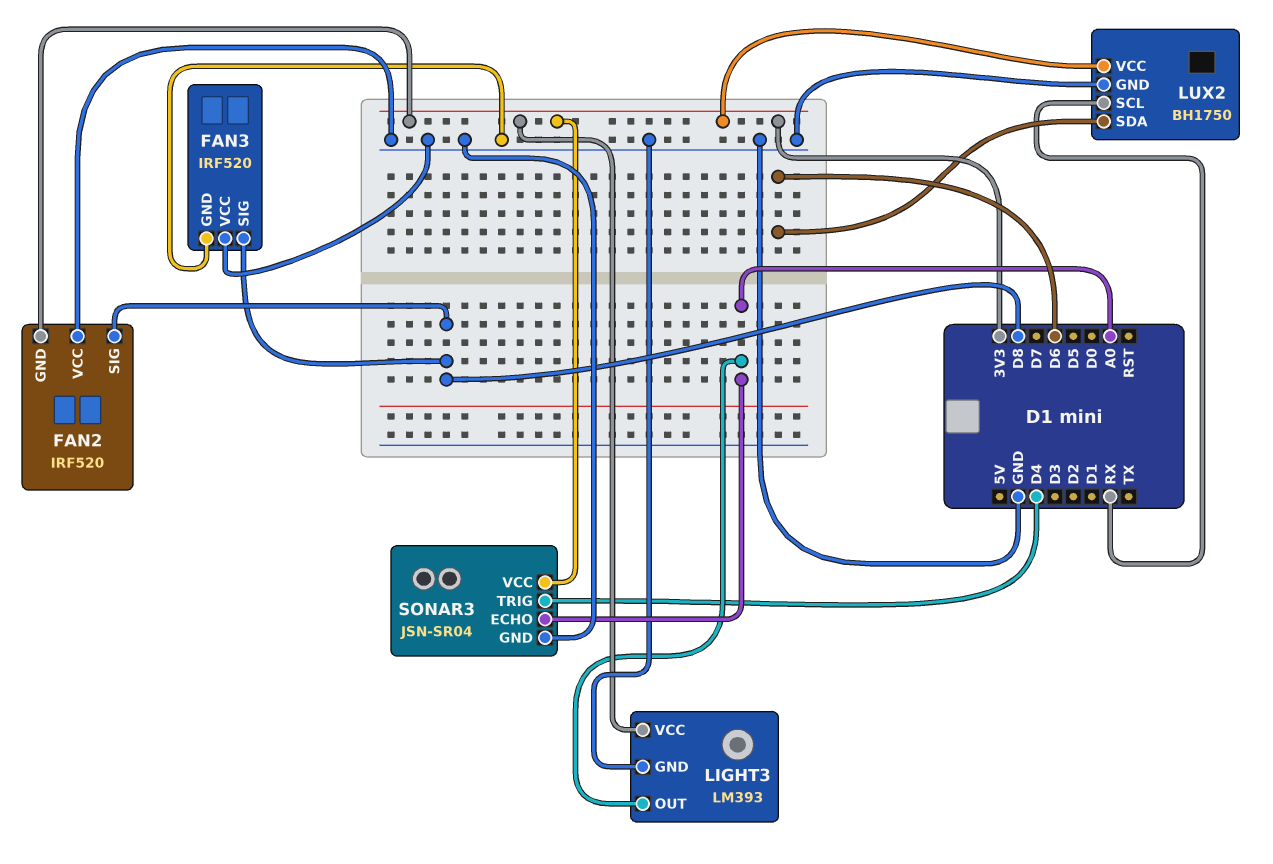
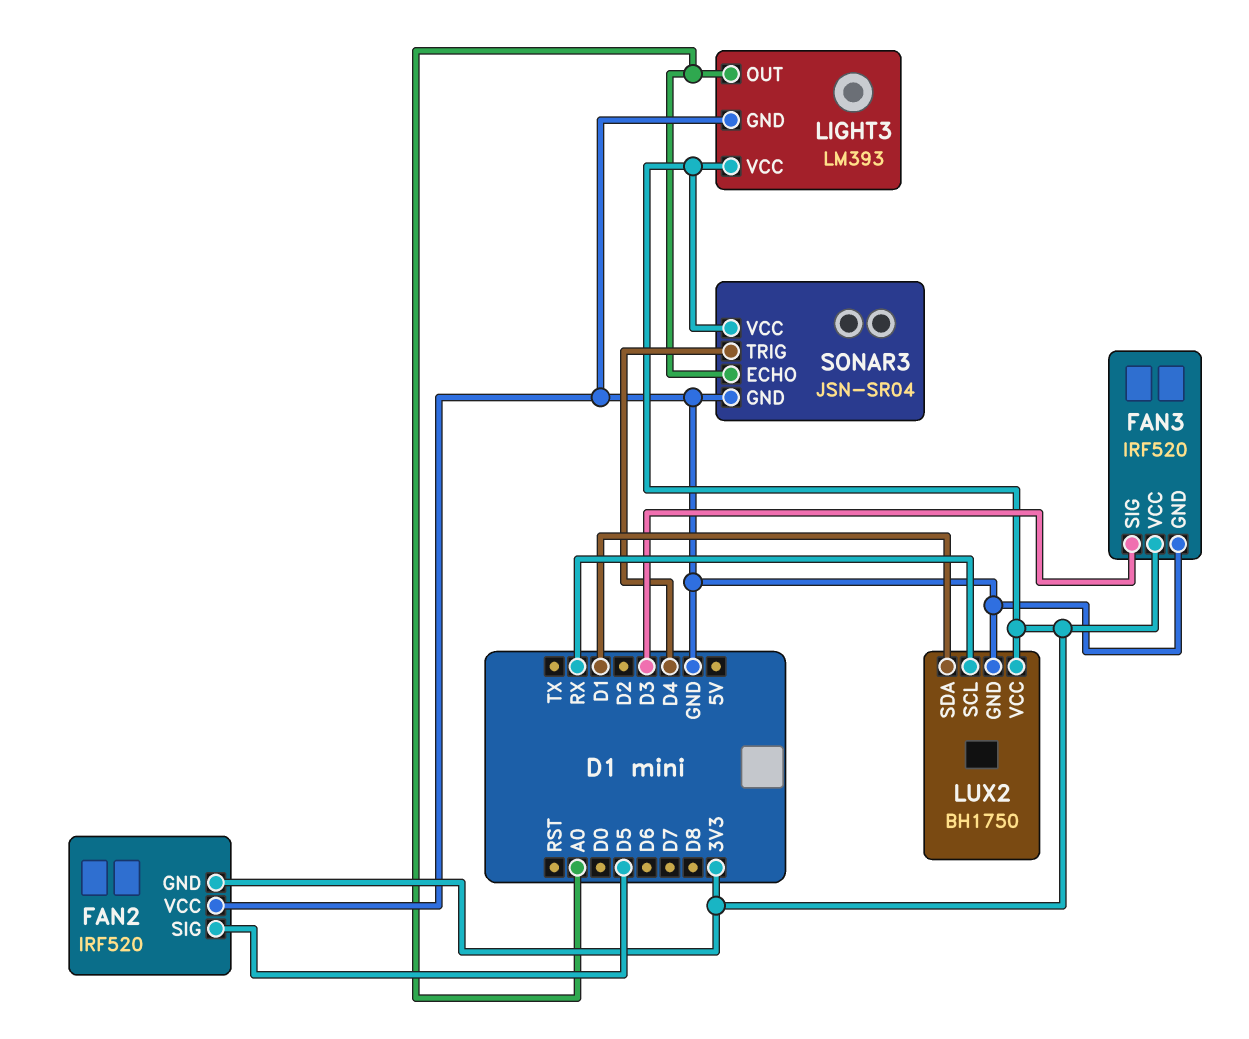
FAN2 pin SIG: D8 -> D5
FAN3 pin SIG: D8 -> D3
FAN3 pin VCC: GND -> 3V3
LUX2 pin SDA: D6 -> D1

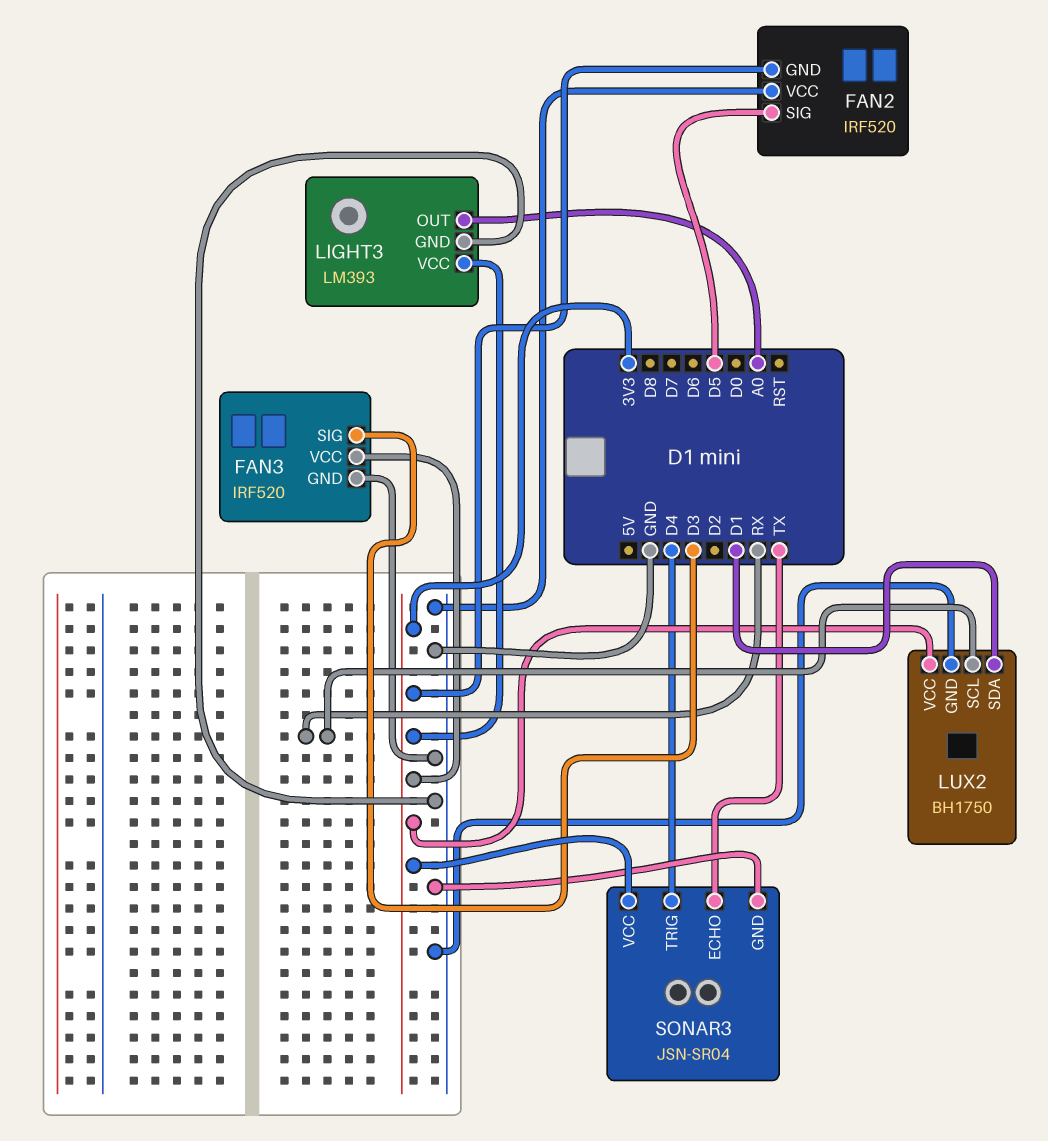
SONAR3 pin ECHO: A0 -> TX

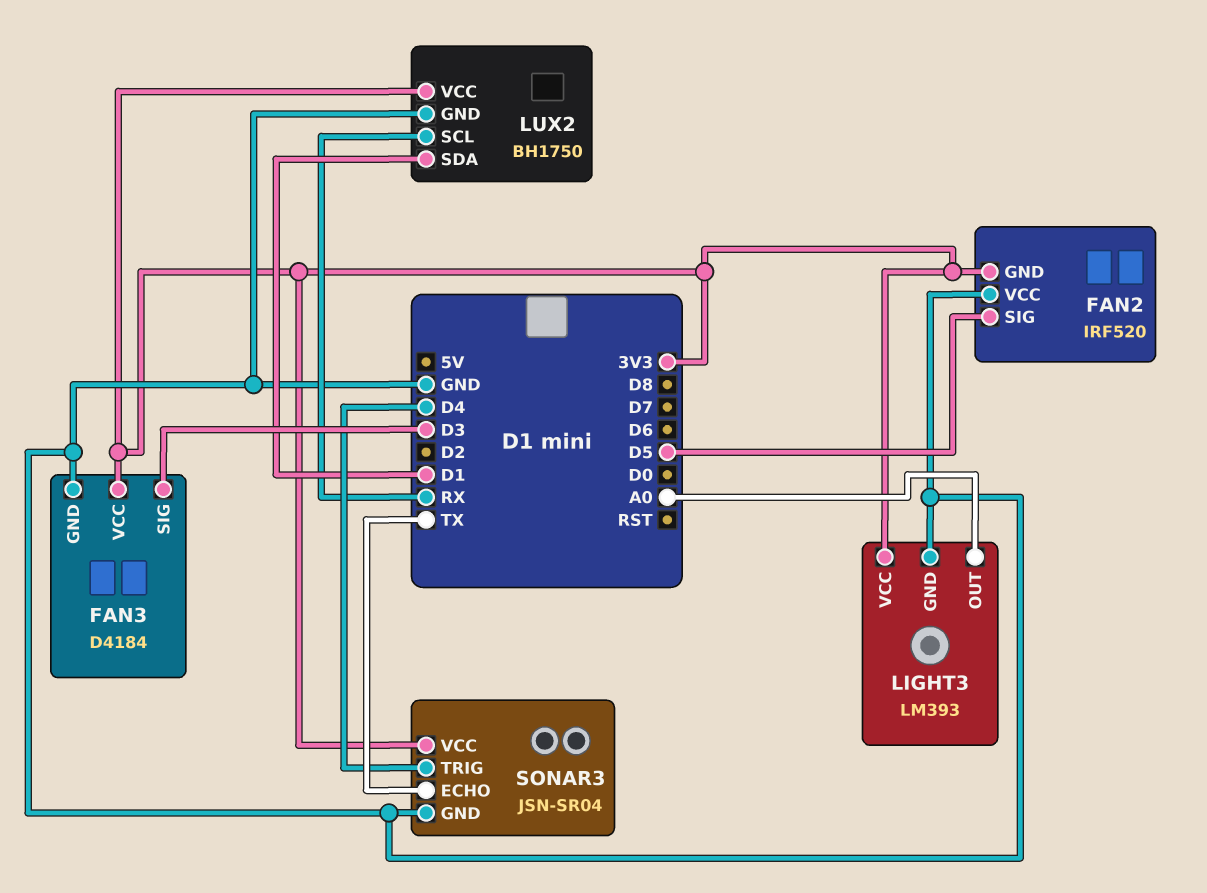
FAN3: IRF520 -> D4184

